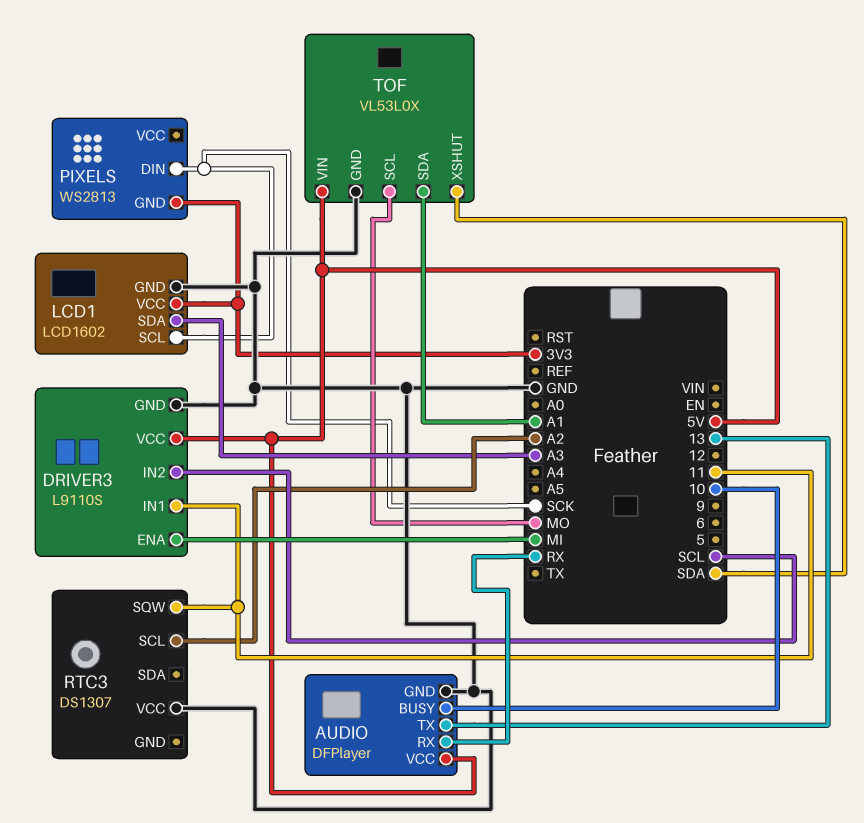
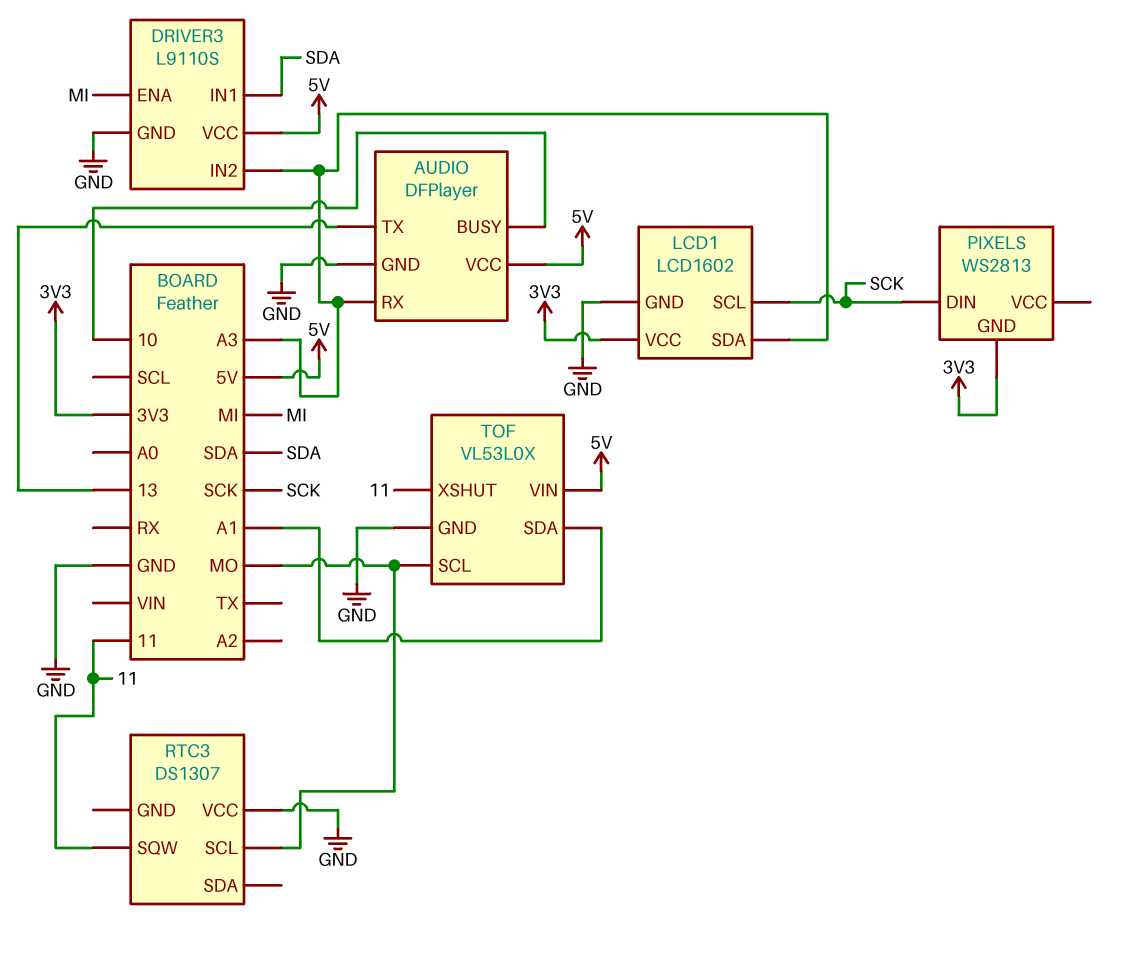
AUDIO pin RX: RX -> A3
DRIVER3 pin IN1: 11 -> SDA
DRIVER3 pin IN2: SCL -> A3
RTC3 pin SCL: A2 -> MO
TOF pin XSHUT: SDA -> 11

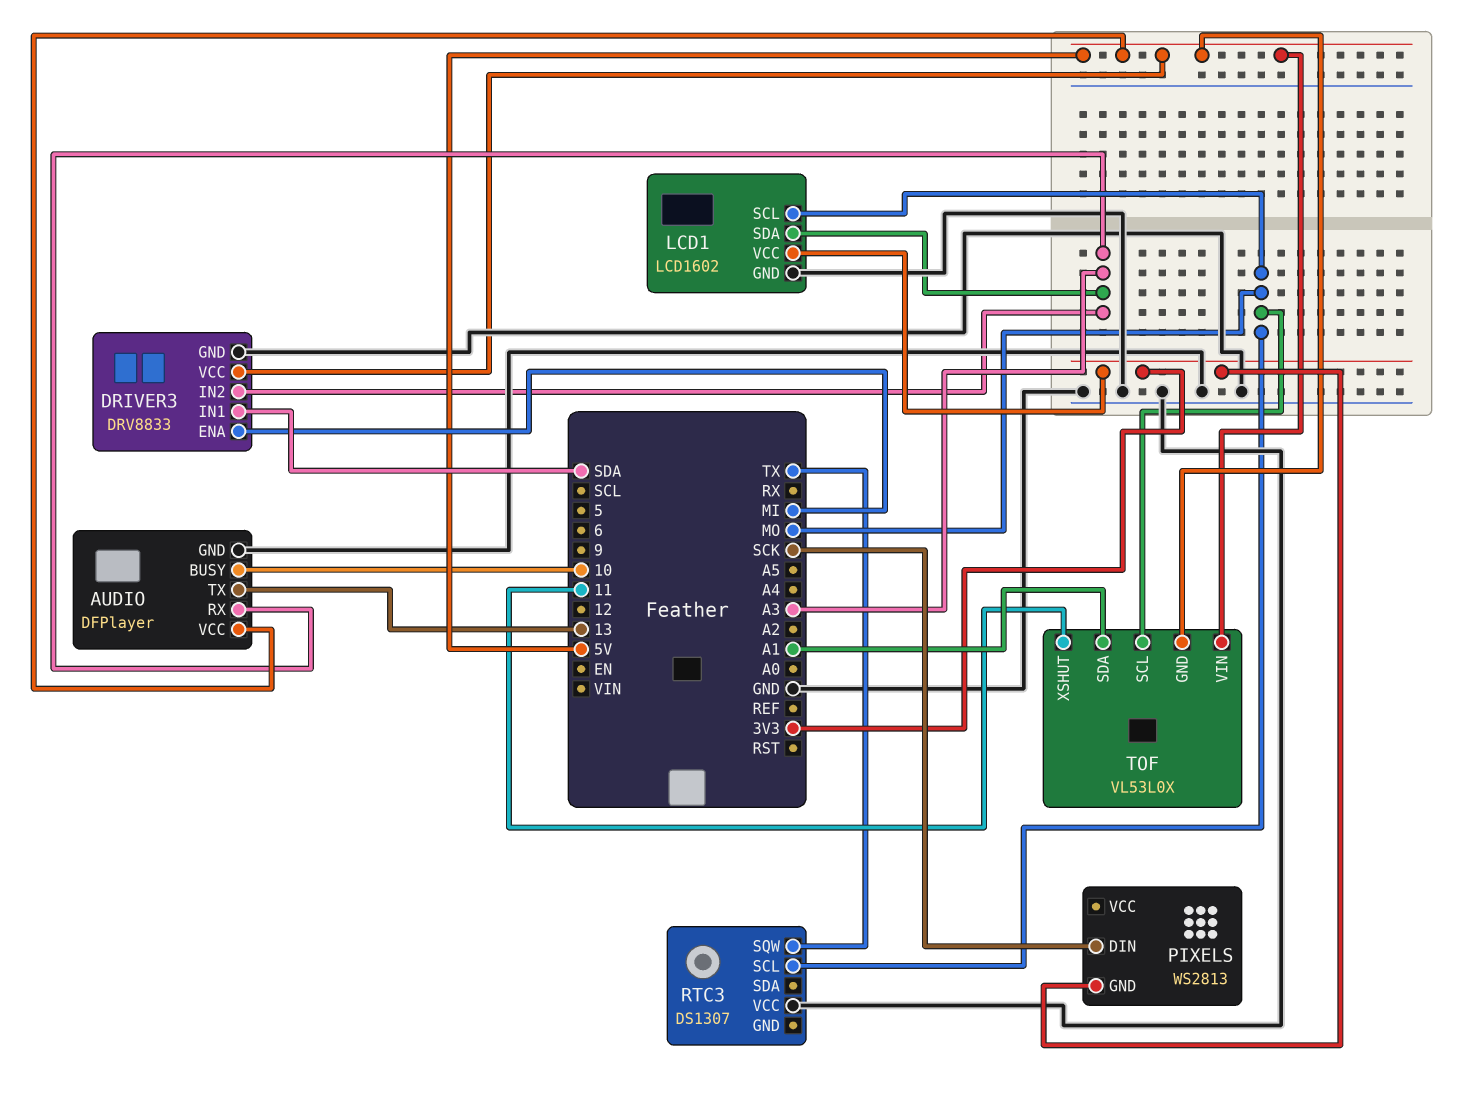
DRIVER3: L9110S -> DRV8833
LCD1 pin SCL: SCK -> MO
RTC3 pin SQW: 11 -> TX
TOF pin GND: GND -> 5V

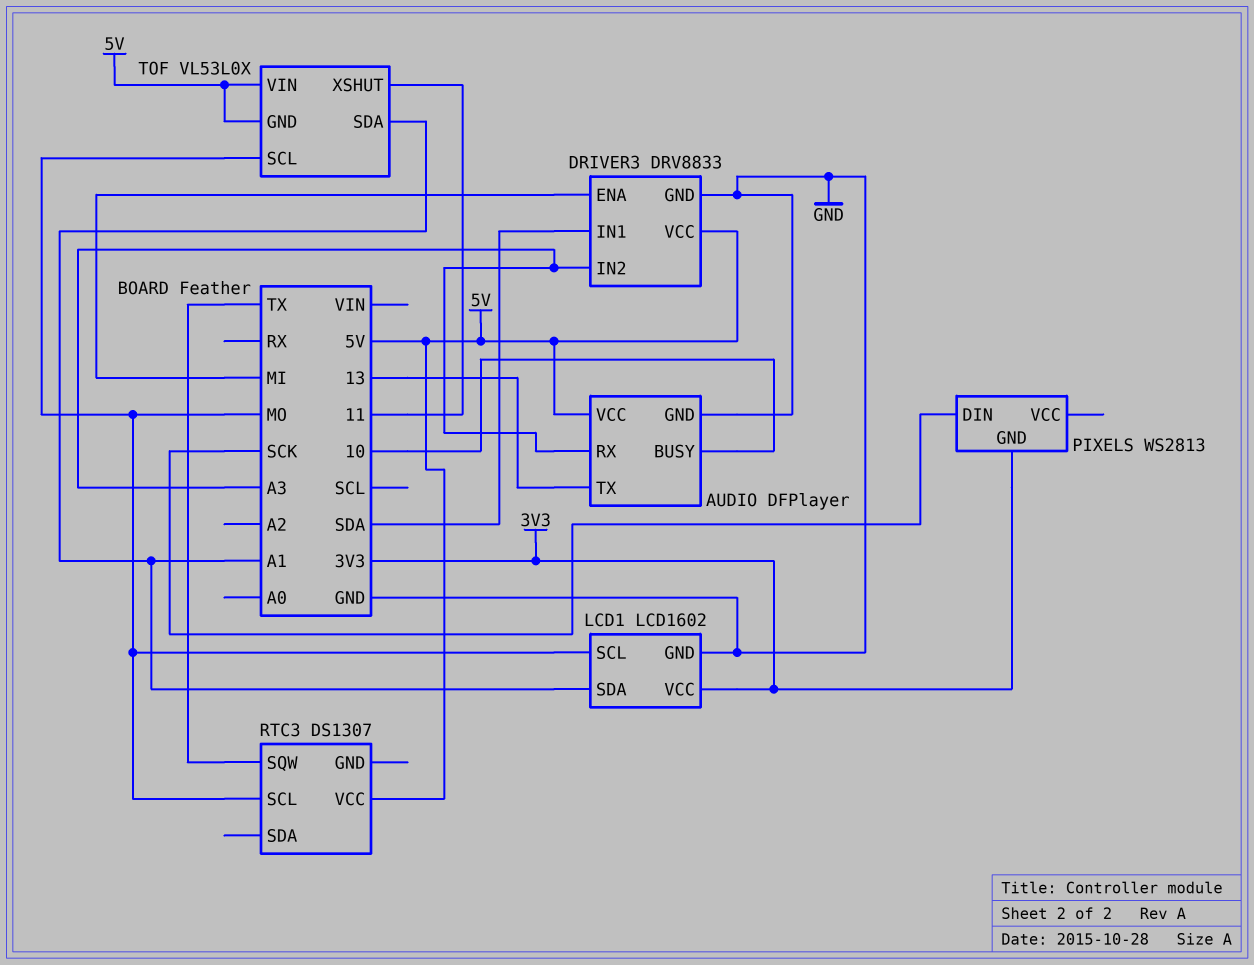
LCD1 pin SDA: A3 -> A1
RTC3 pin VCC: GND -> 5V

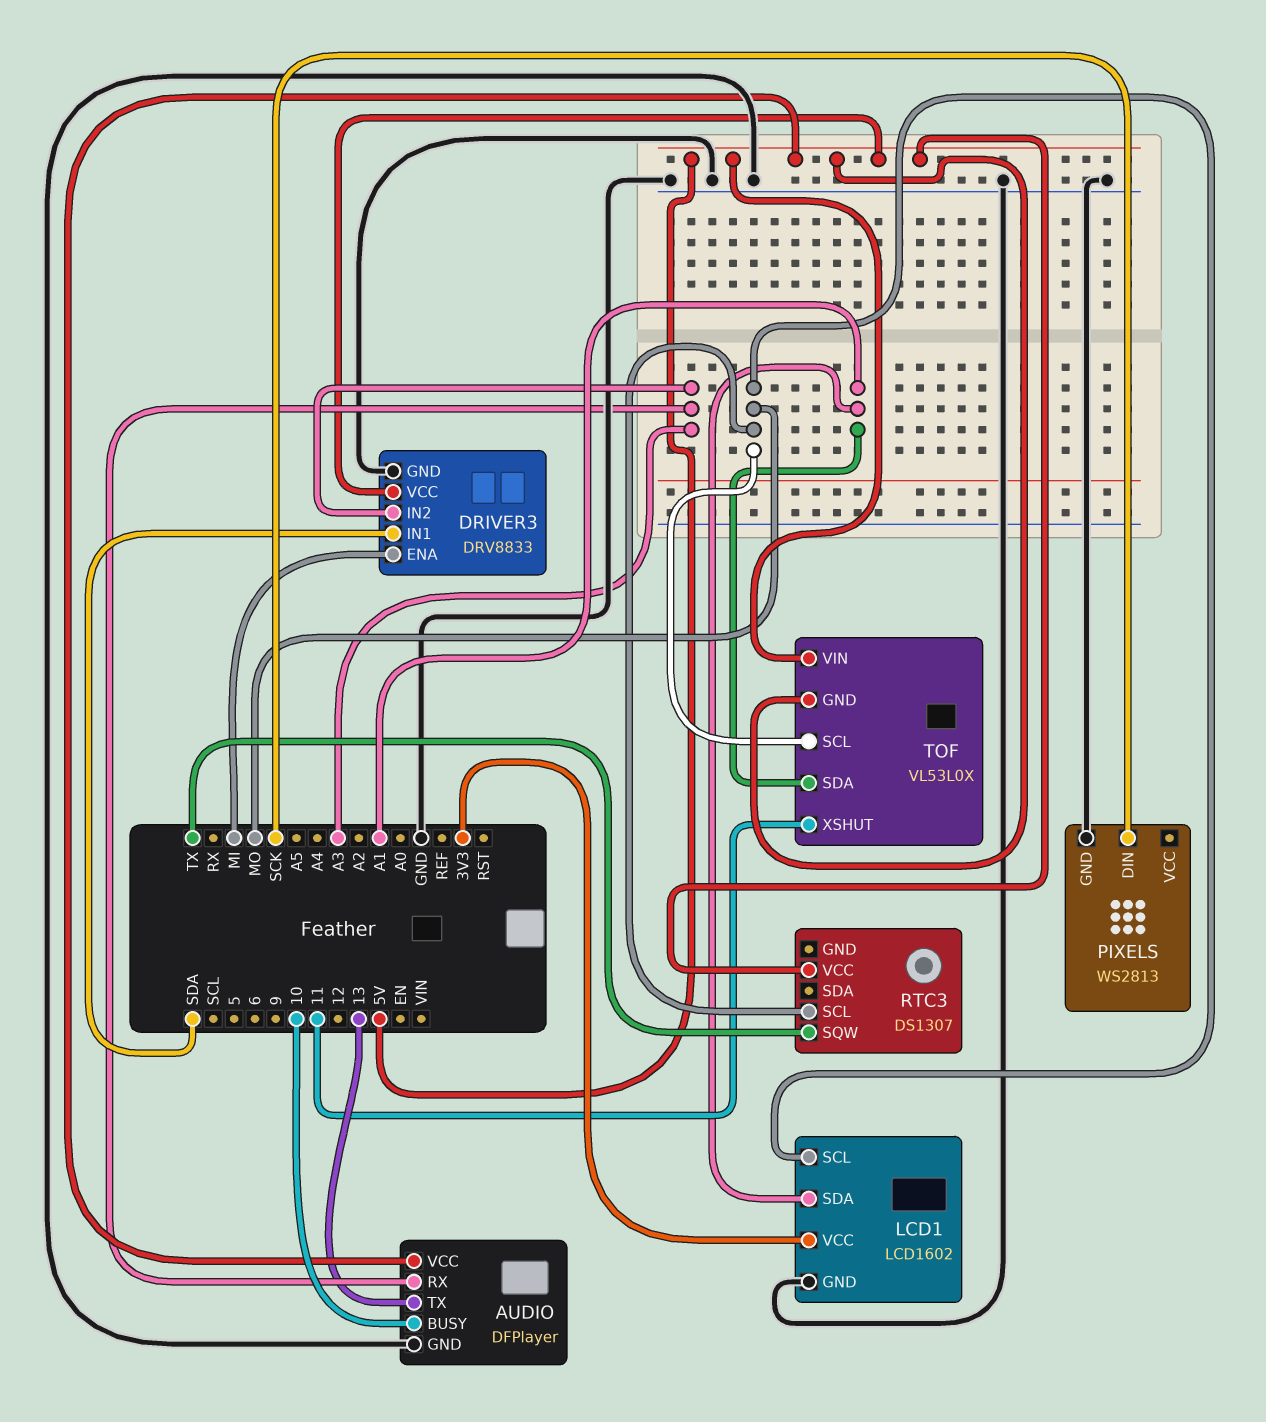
PIXELS pin GND: 3V3 -> GND

